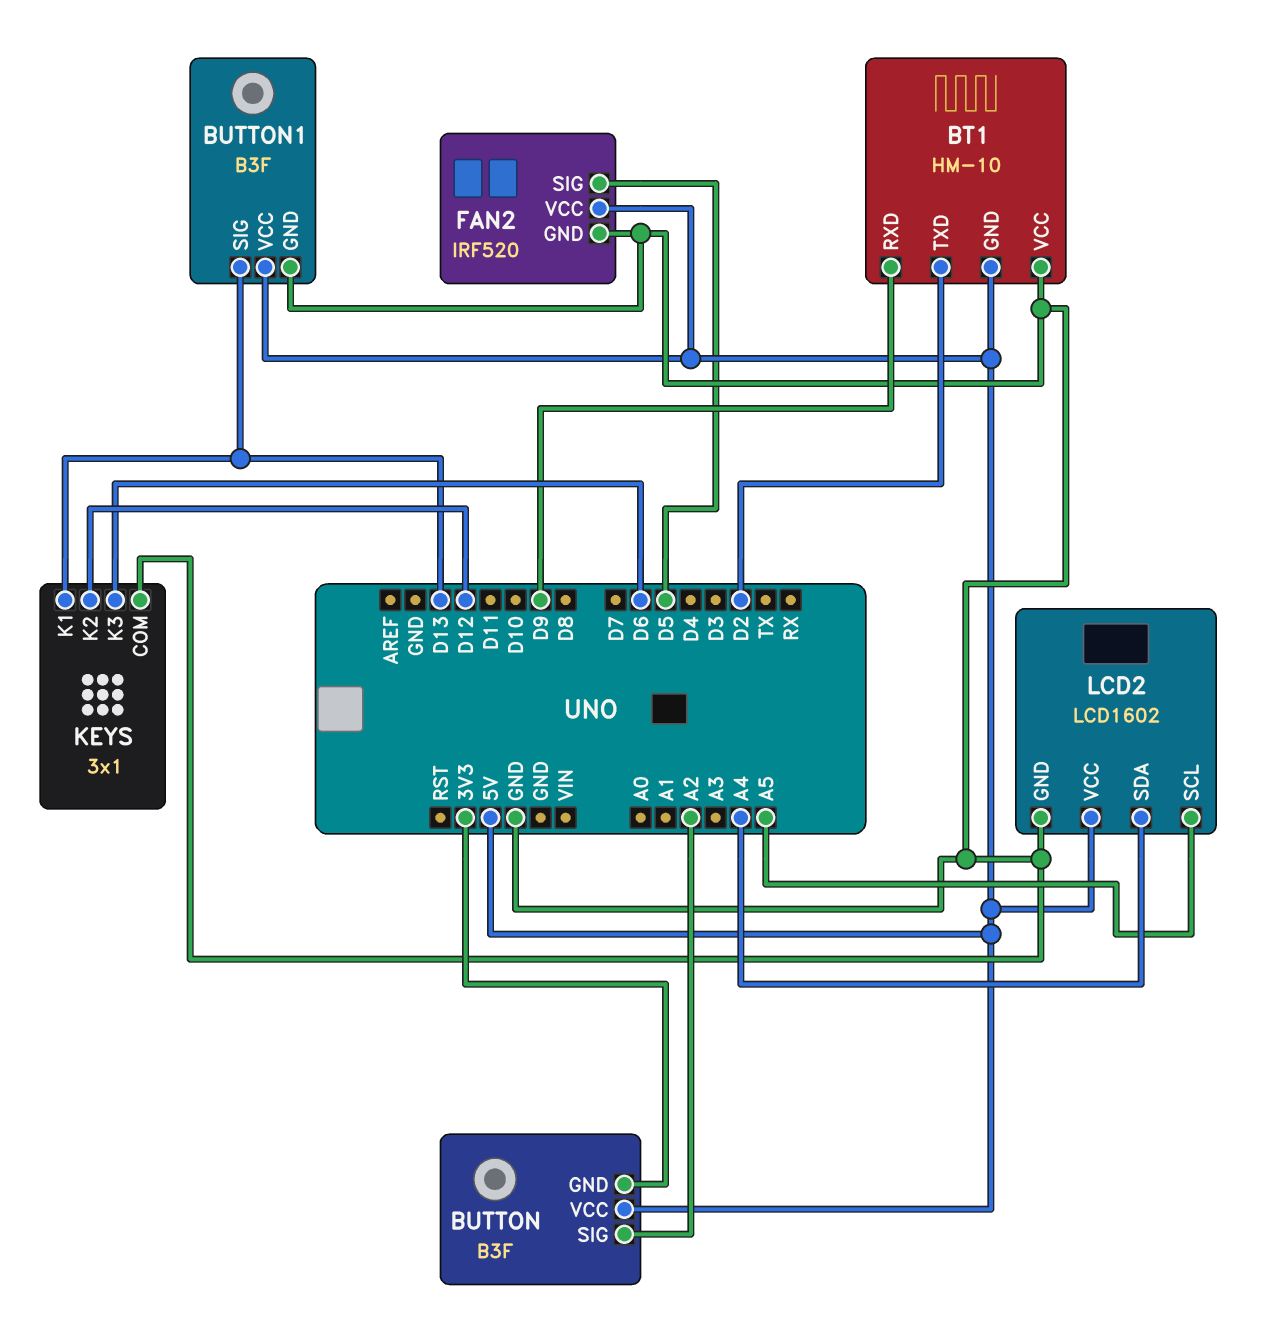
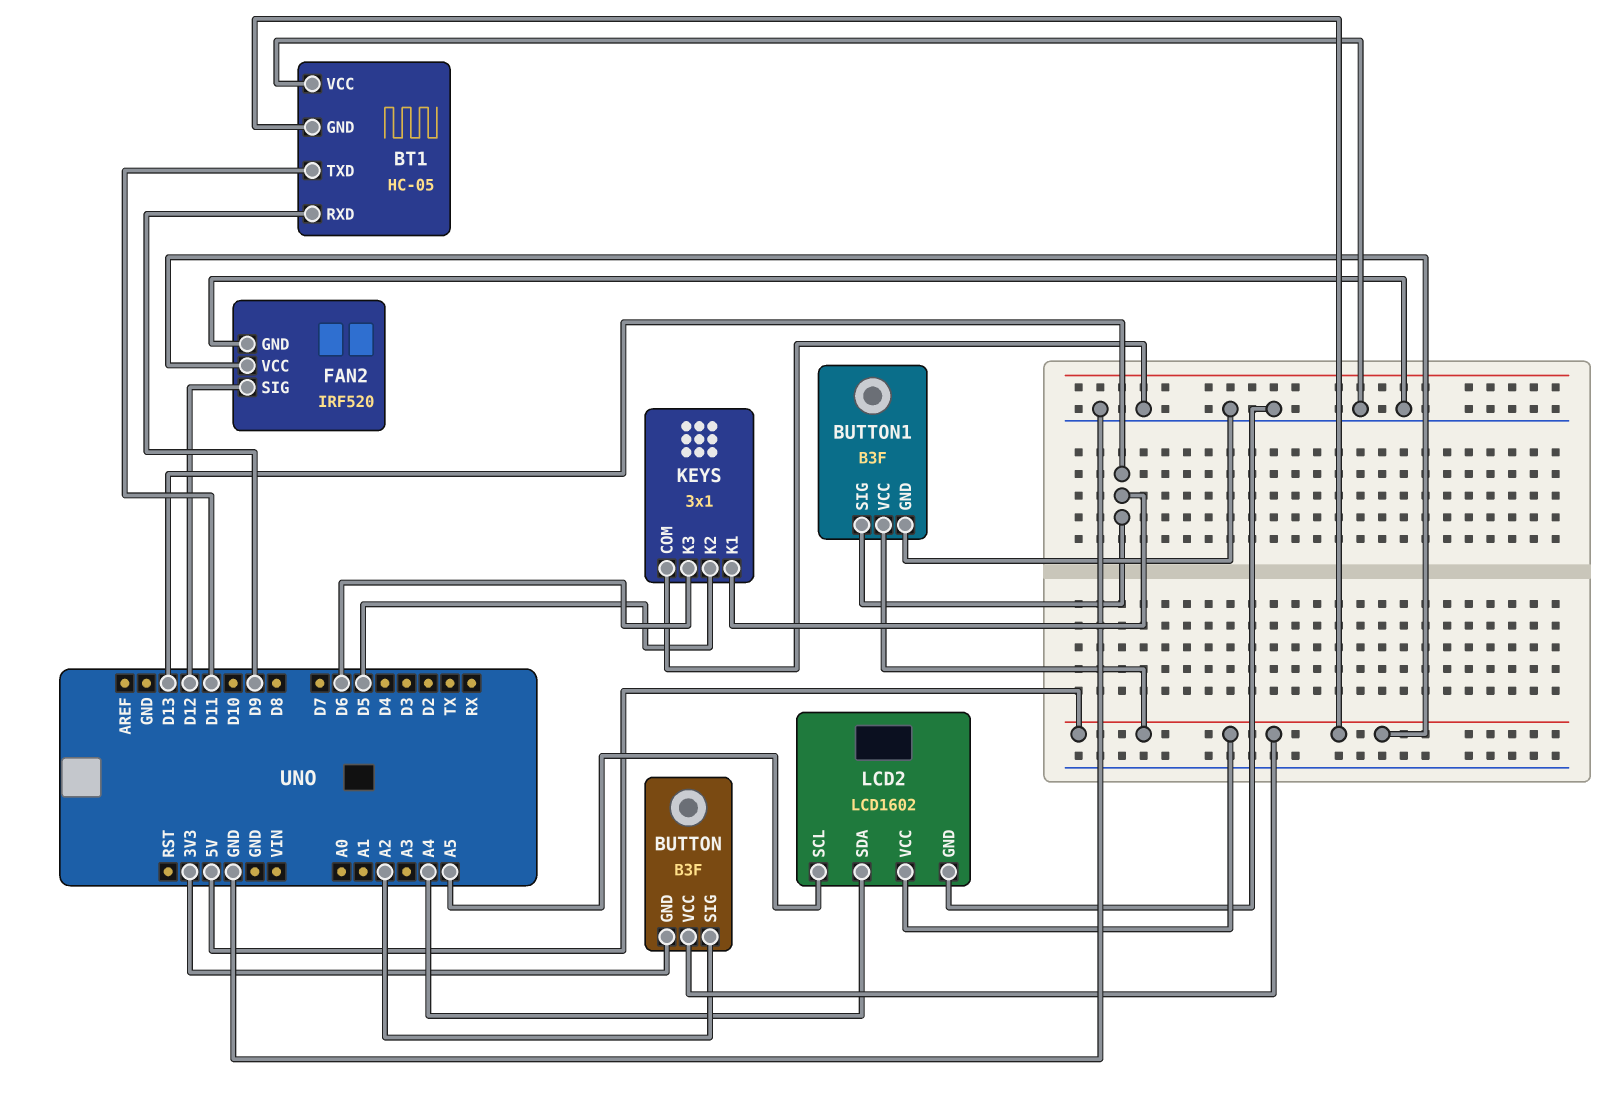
BT1: HM-10 -> HC-05
BT1 pin TXD: D2 -> D11
FAN2 pin SIG: D5 -> D12
KEYS pin K2: D12 -> D5

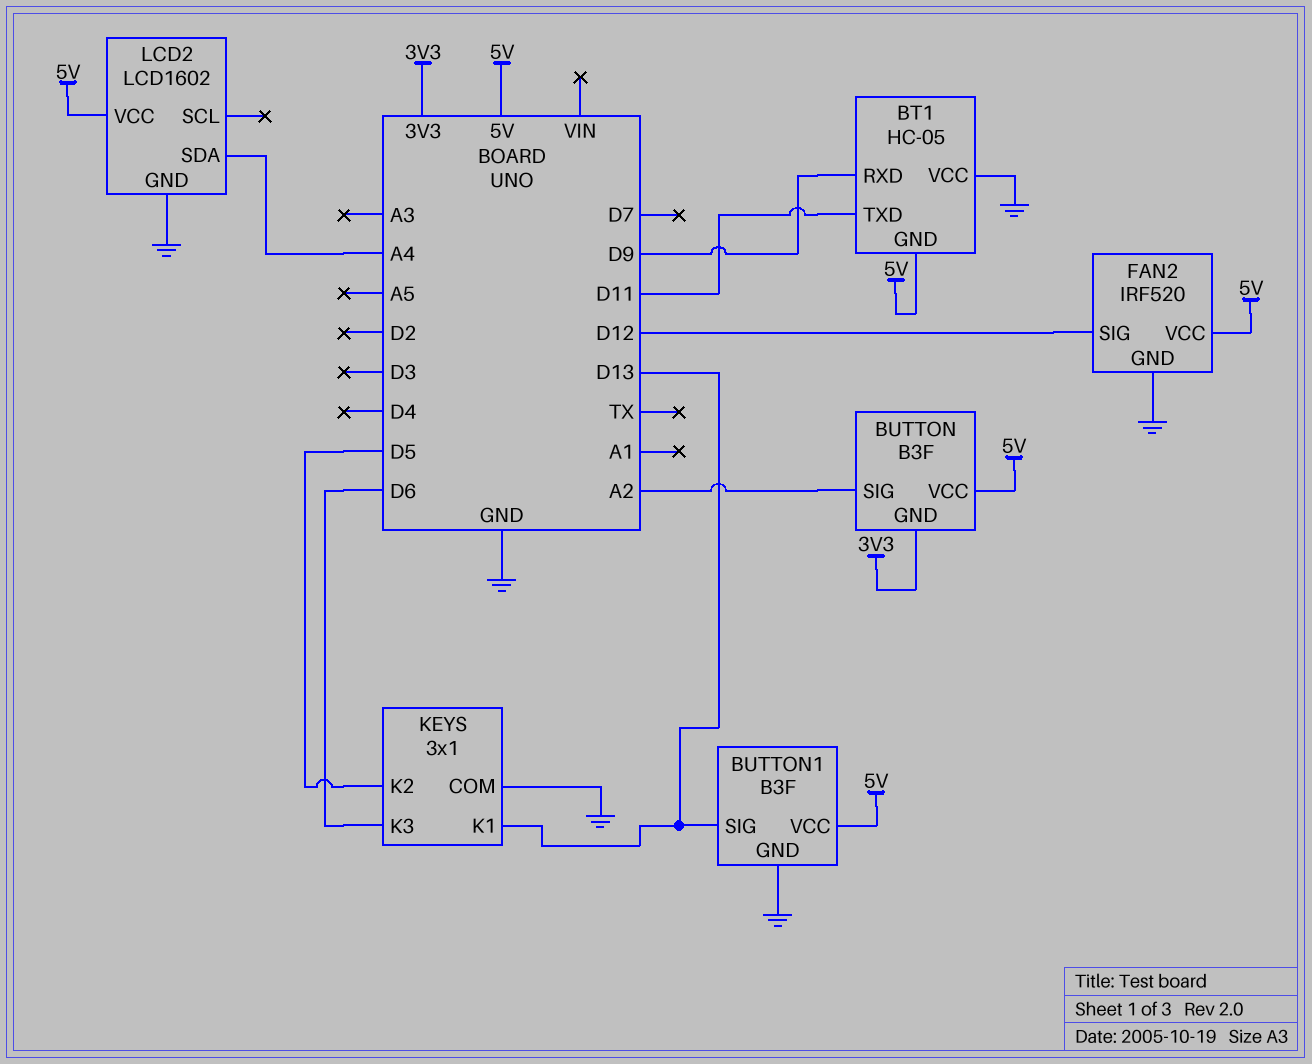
LCD2 pin SCL: A5 -> none

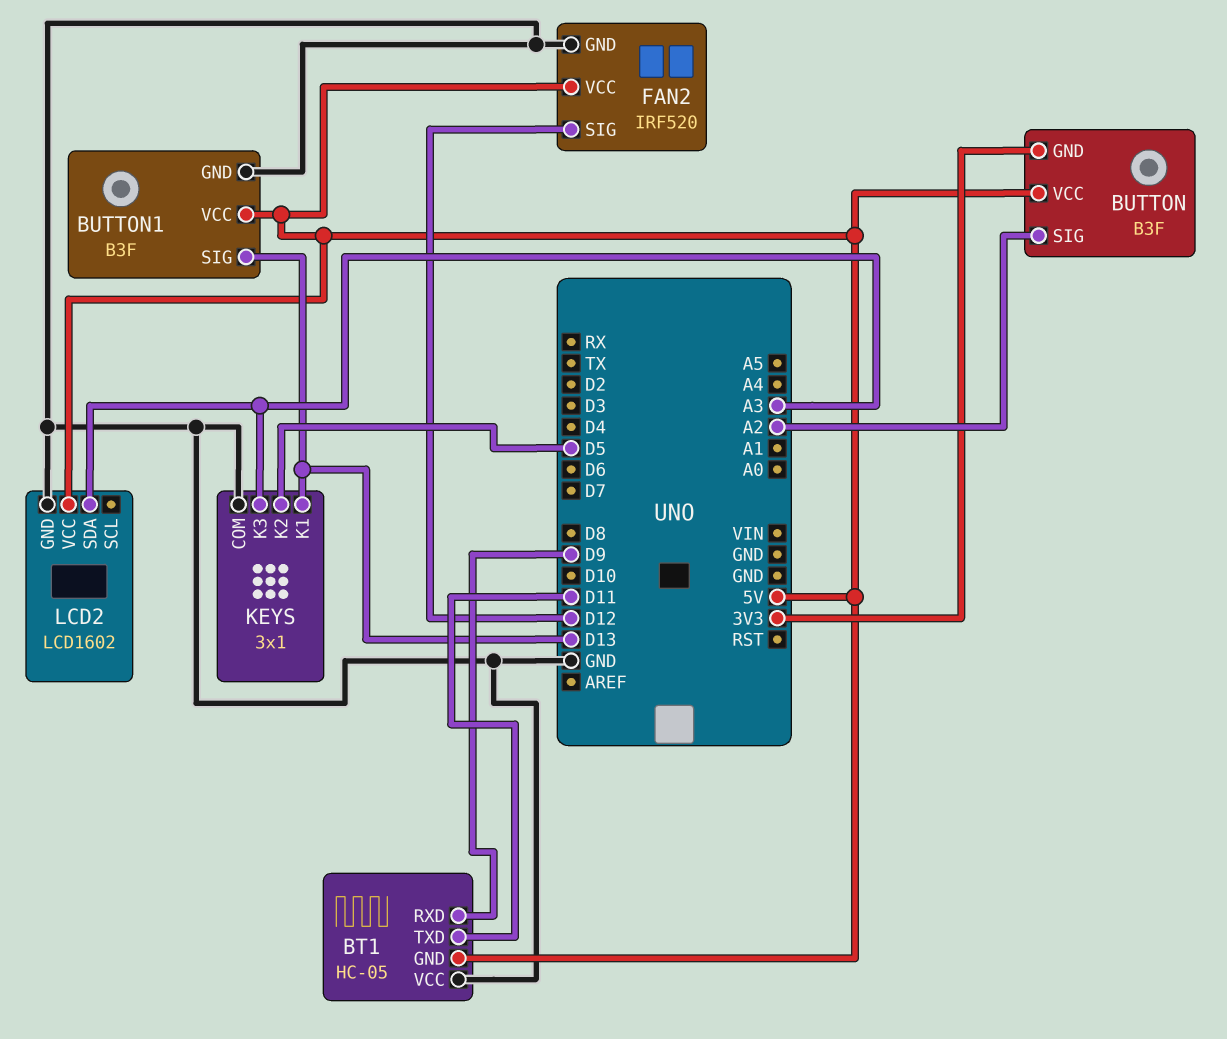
KEYS pin K3: D6 -> A3
LCD2 pin SDA: A4 -> A3

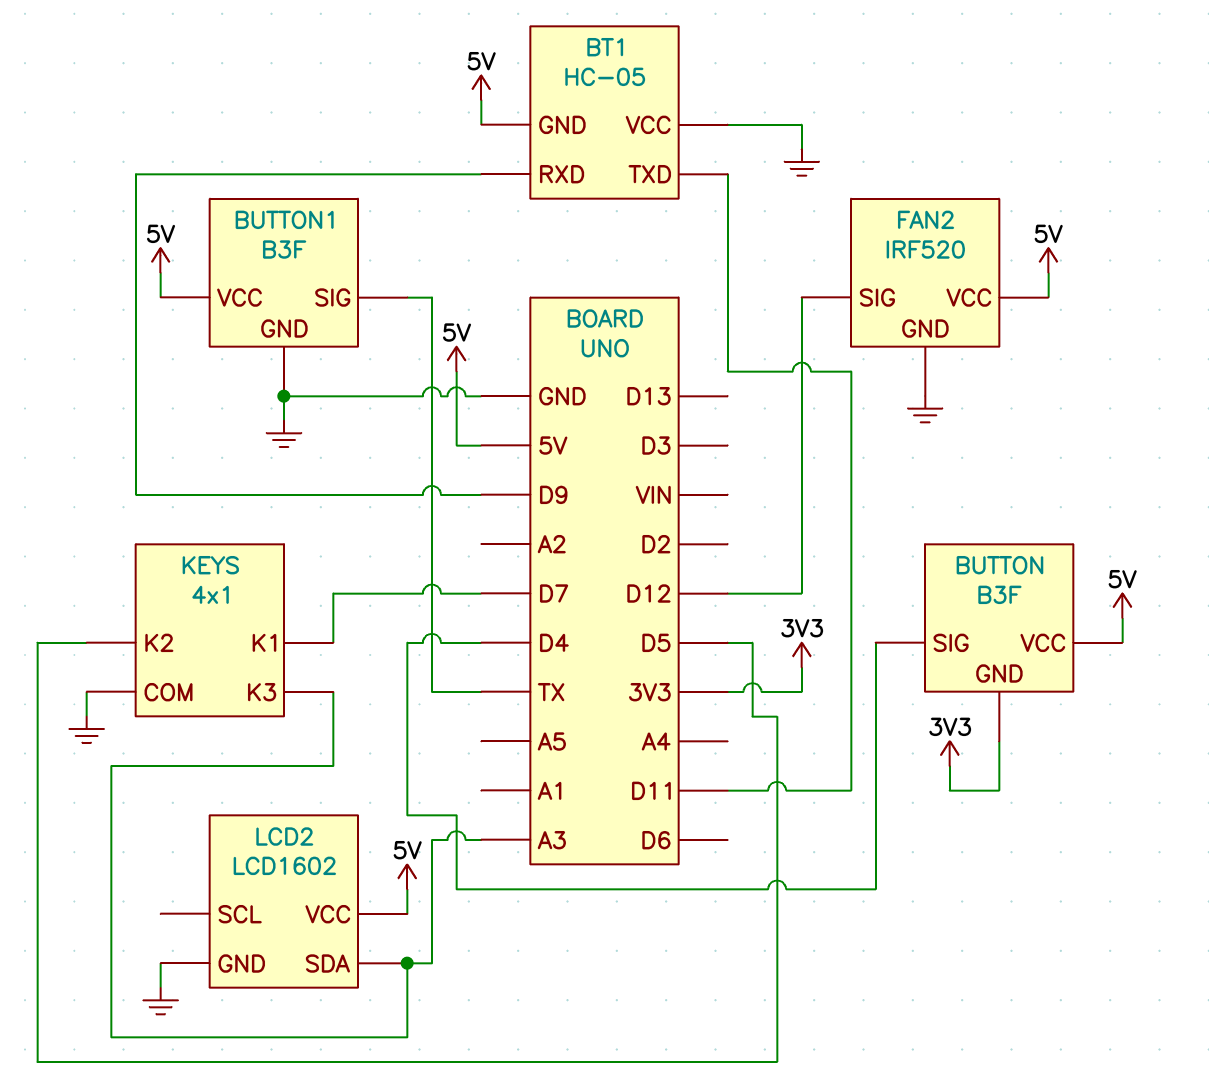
BUTTON pin SIG: A2 -> D4
BUTTON1 pin SIG: D13 -> TX
KEYS: 3x1 -> 4x1
KEYS pin K1: D13 -> D7

